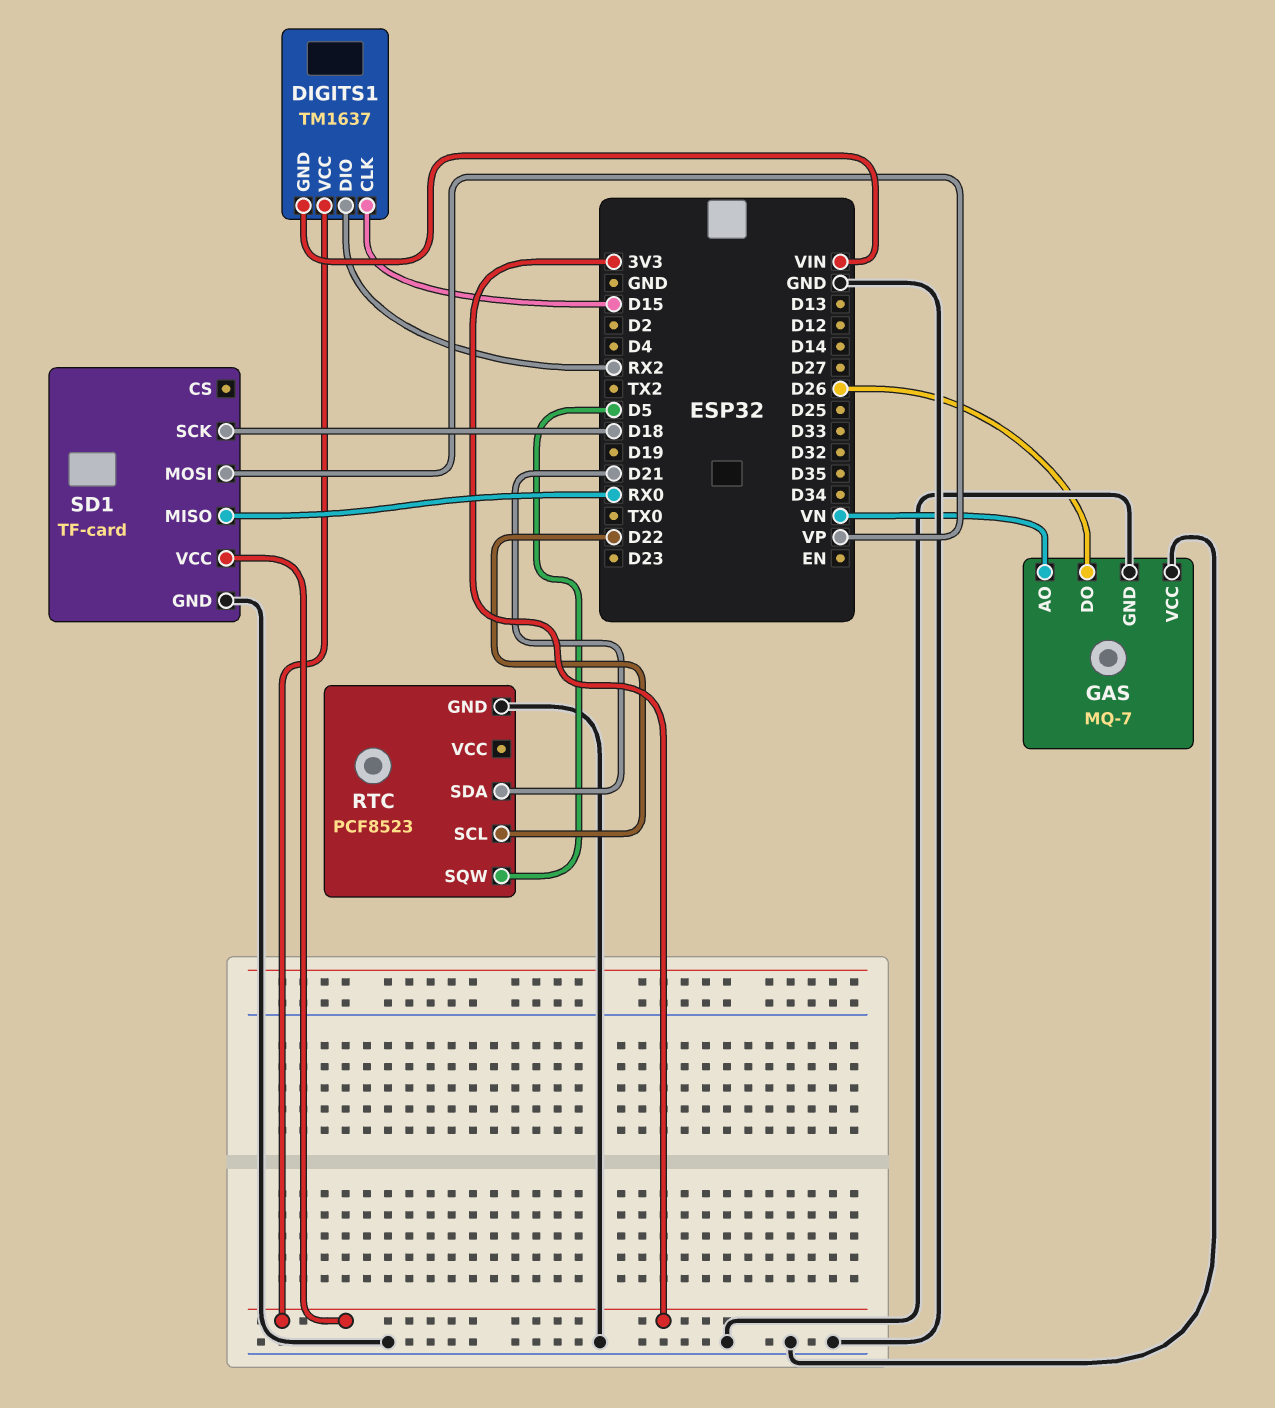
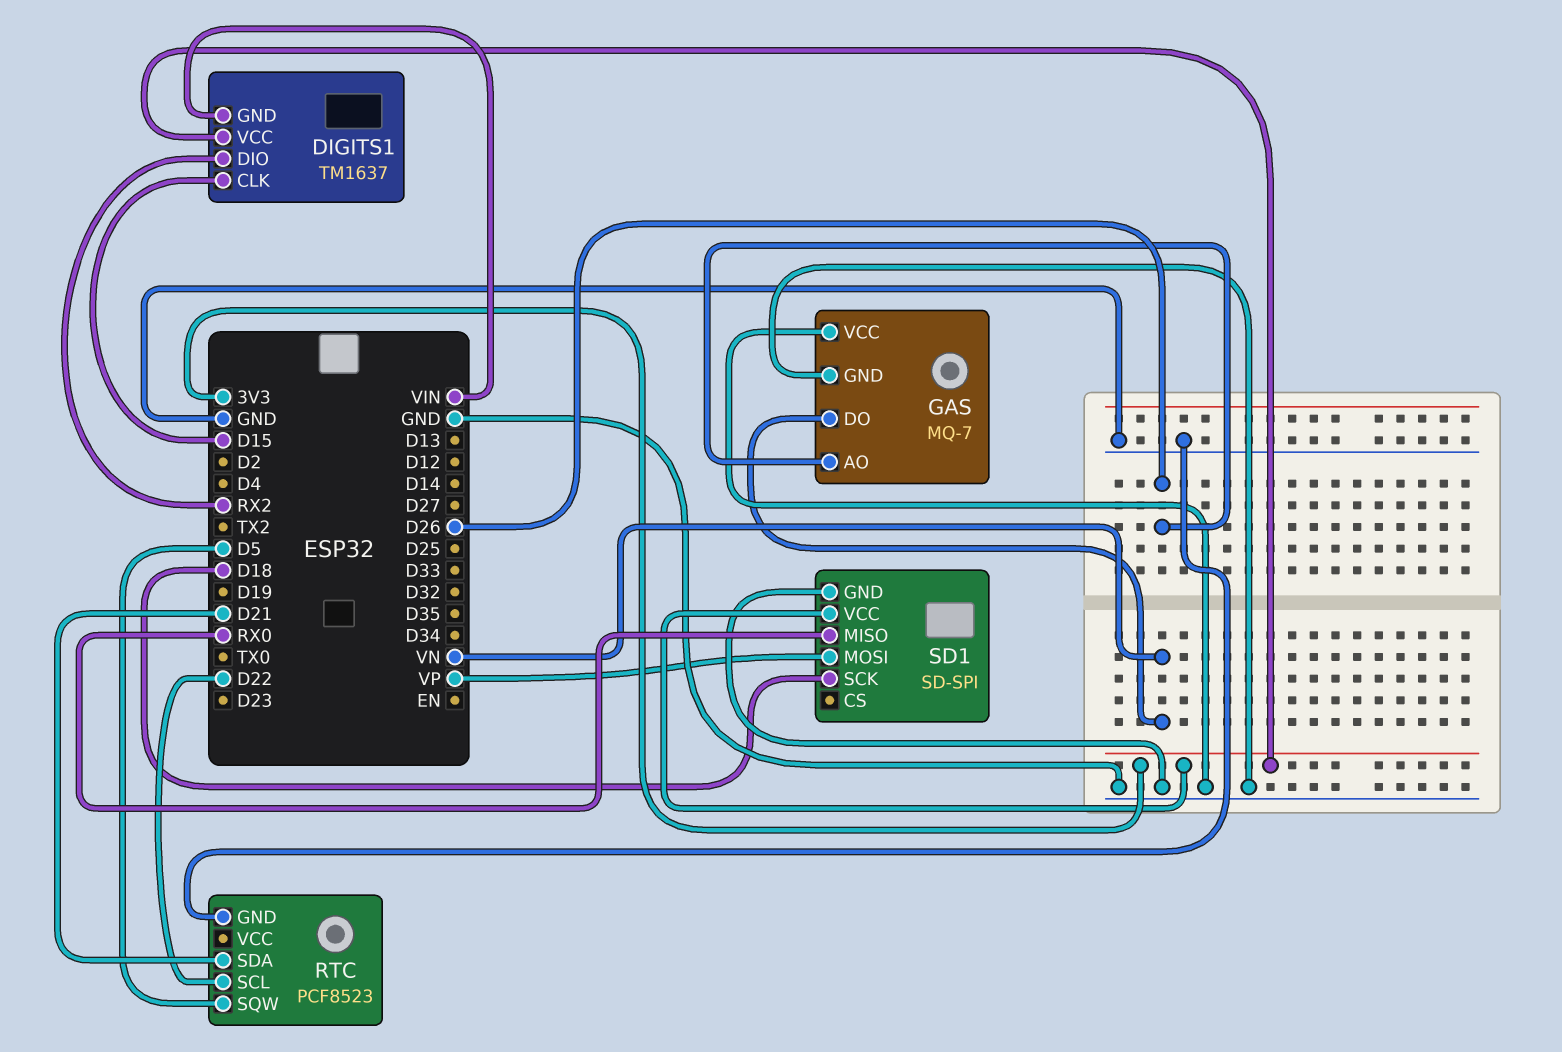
GAS pin AO: VN -> D26
GAS pin DO: D26 -> VN
SD1: TF-card -> SD-SPI

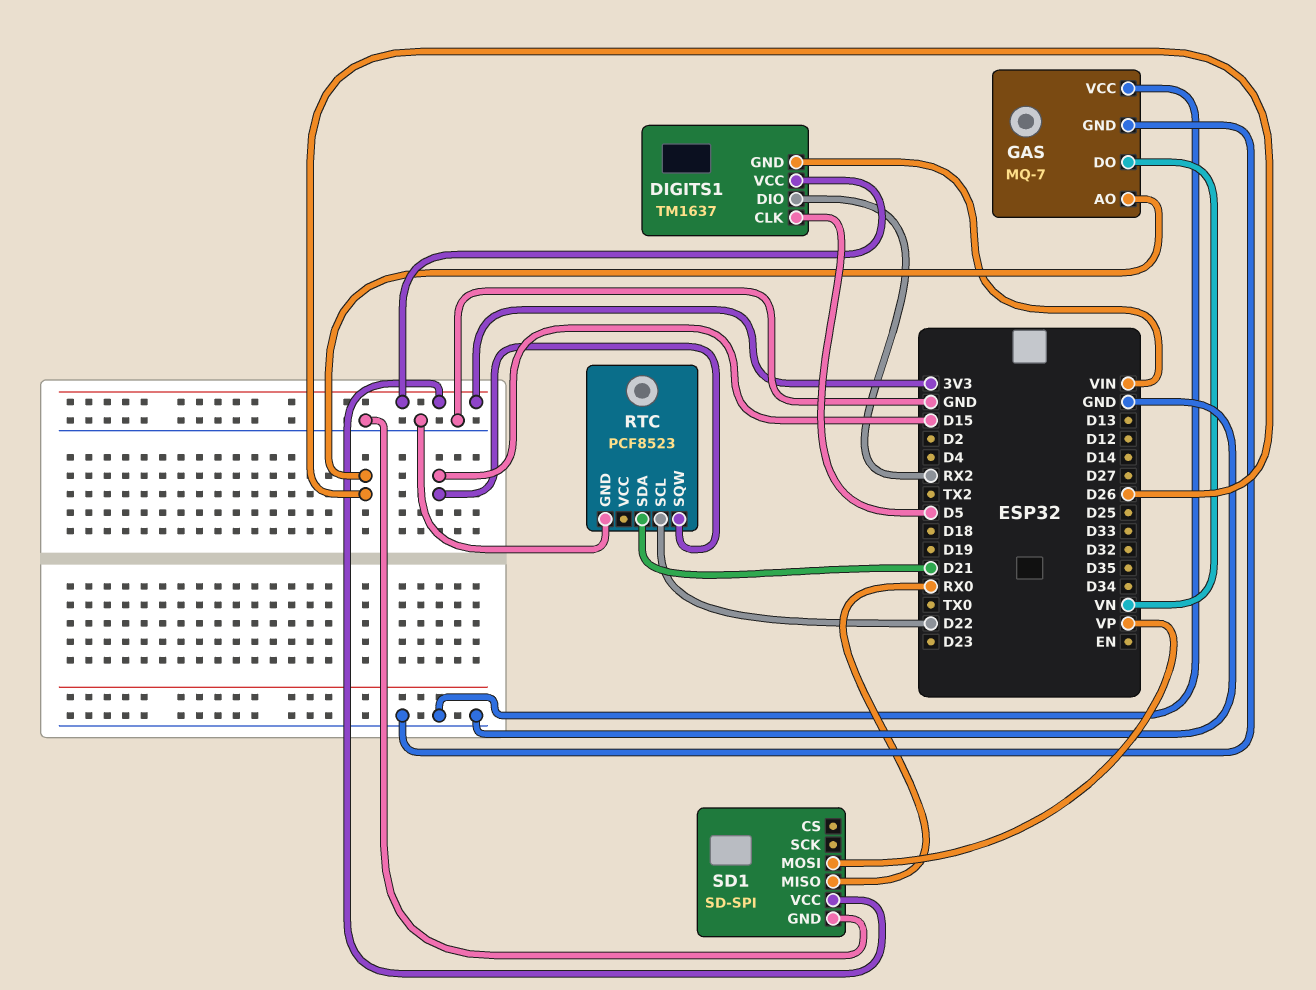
DIGITS1 pin CLK: D15 -> D5
RTC pin SQW: D5 -> D15
SD1 pin SCK: D18 -> none

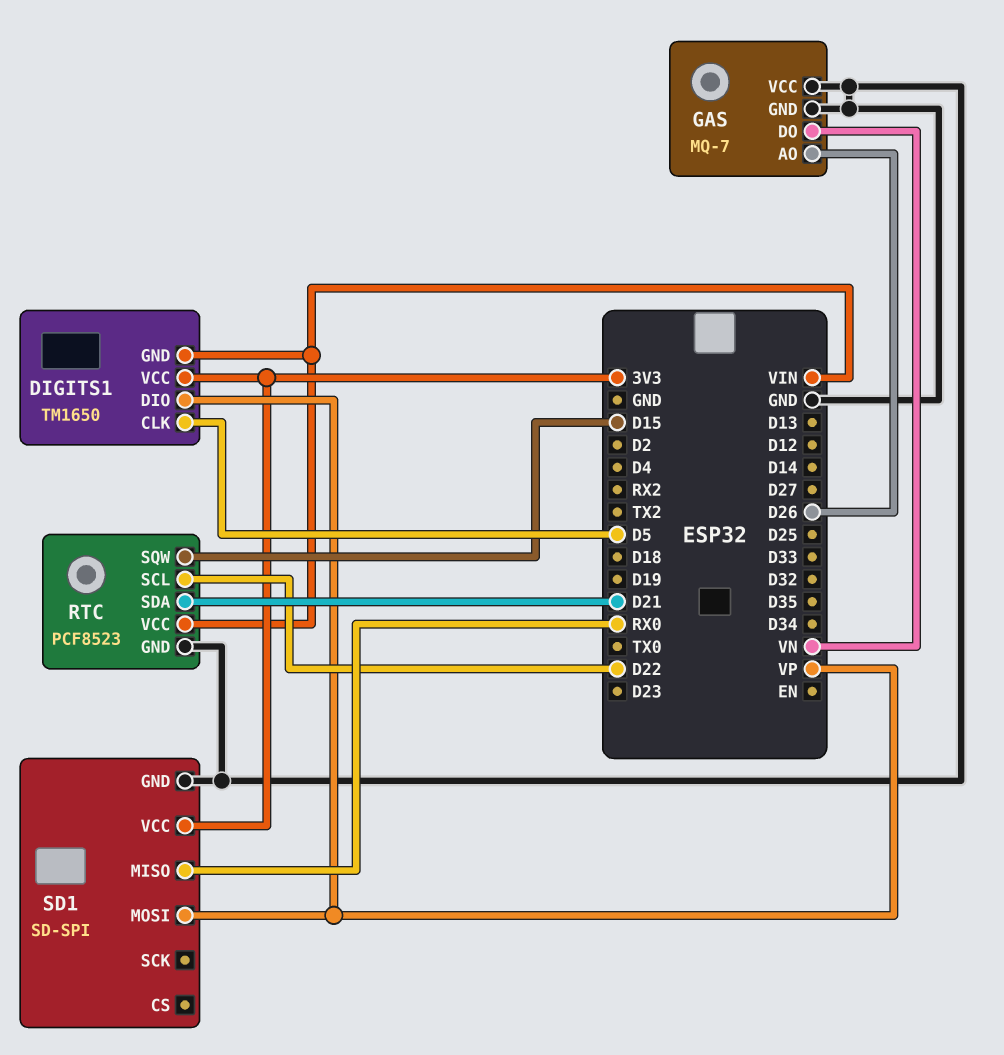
DIGITS1: TM1637 -> TM1650
DIGITS1 pin DIO: RX2 -> VP
RTC pin VCC: none -> VIN

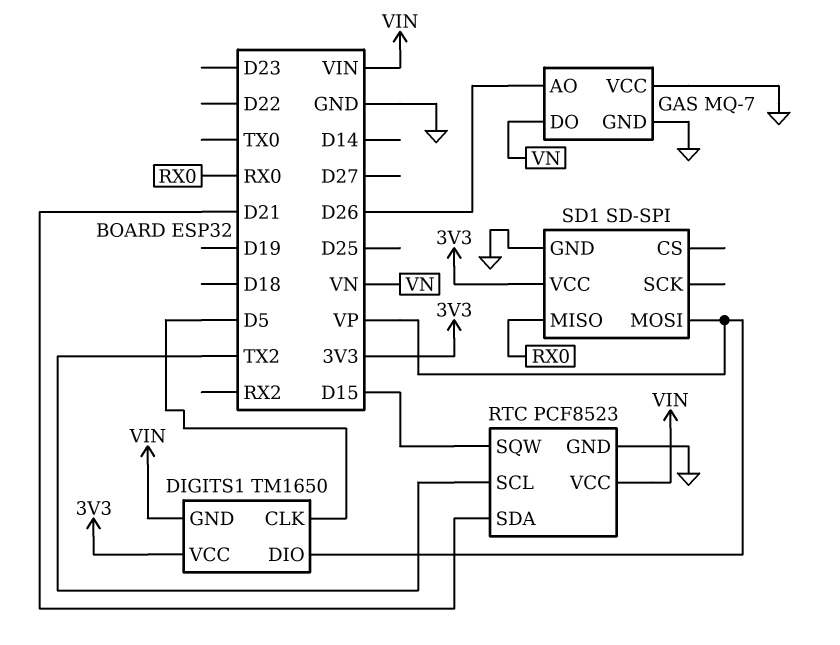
RTC pin SCL: D22 -> TX2

